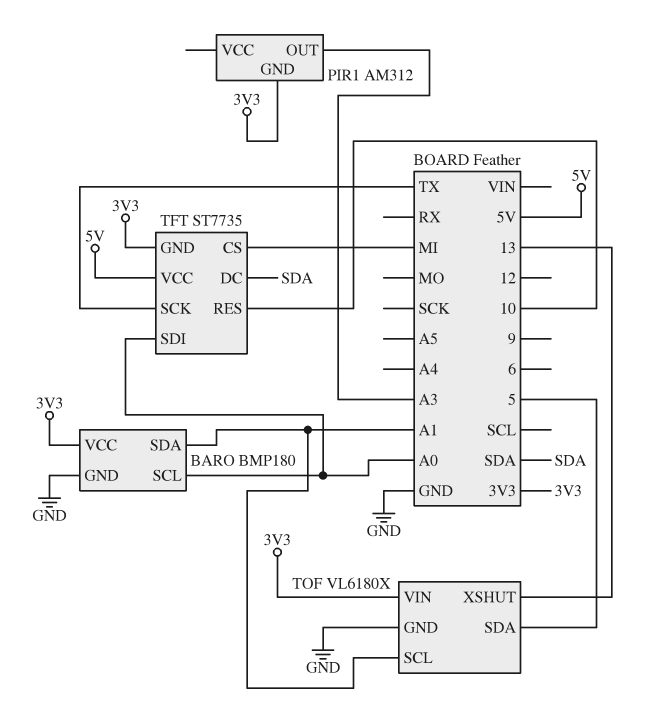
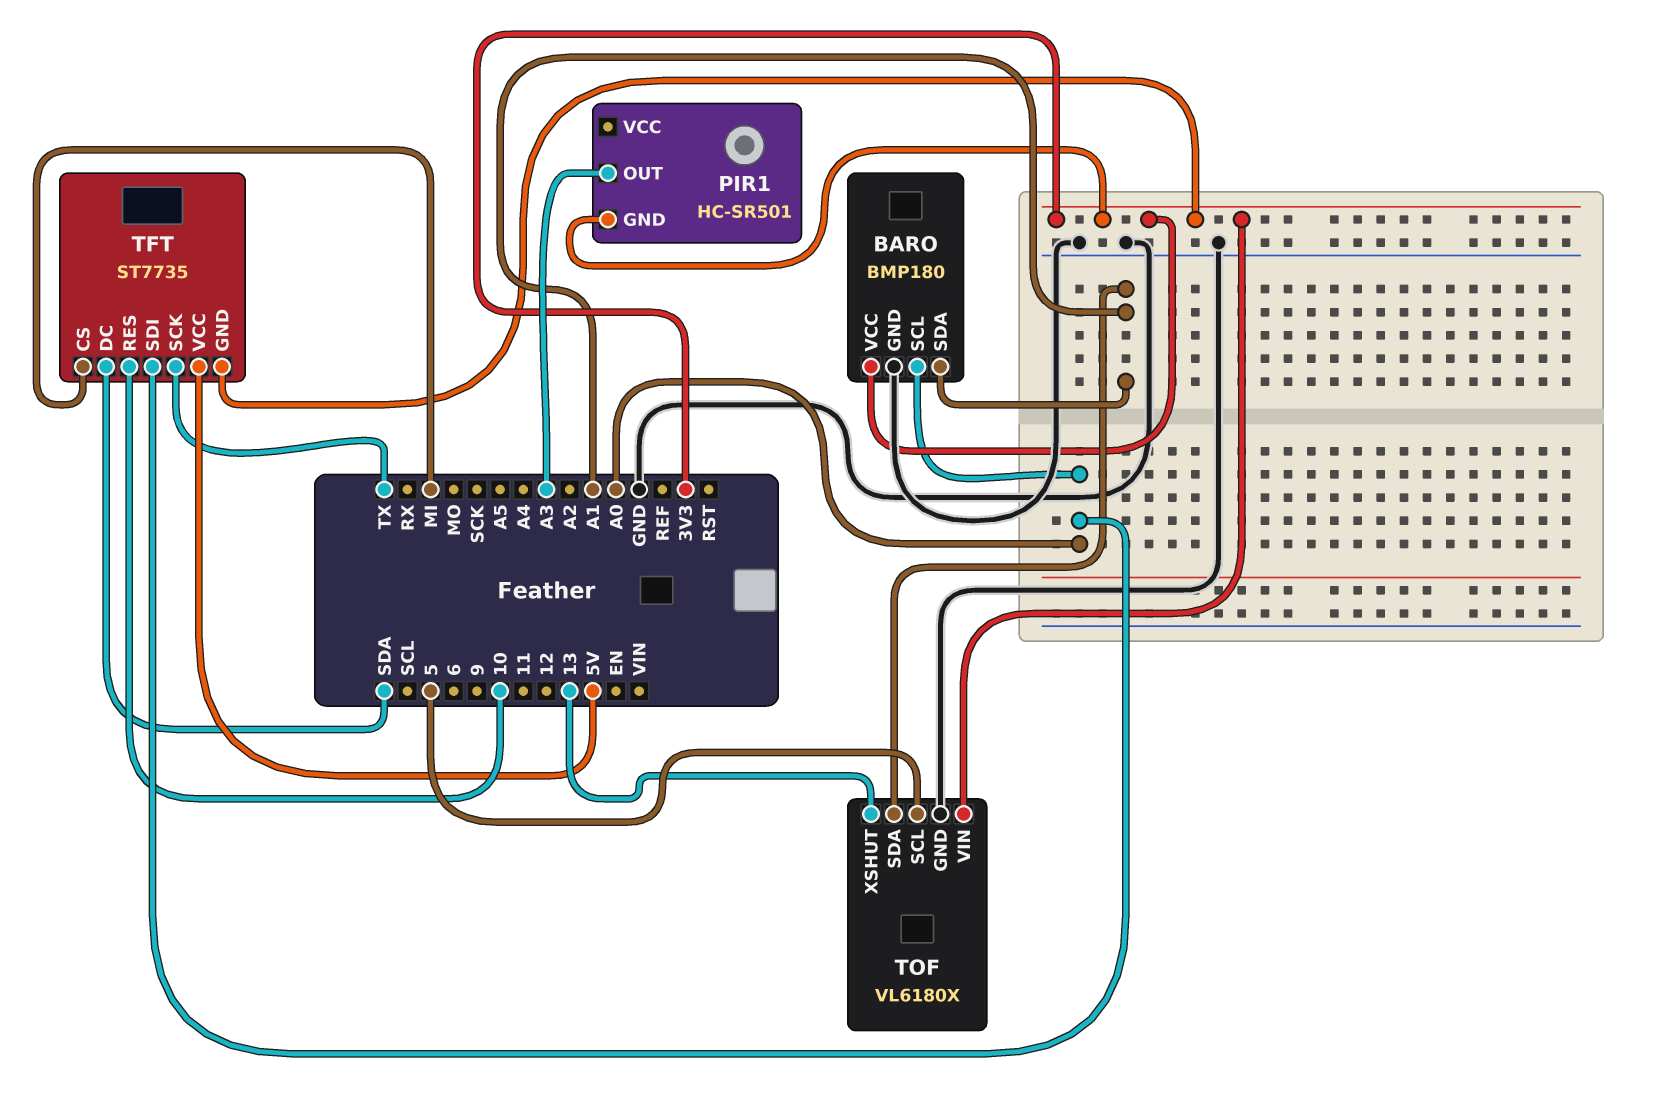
PIR1: AM312 -> HC-SR501
TOF pin SCL: A1 -> 5
TOF pin SDA: 5 -> A1

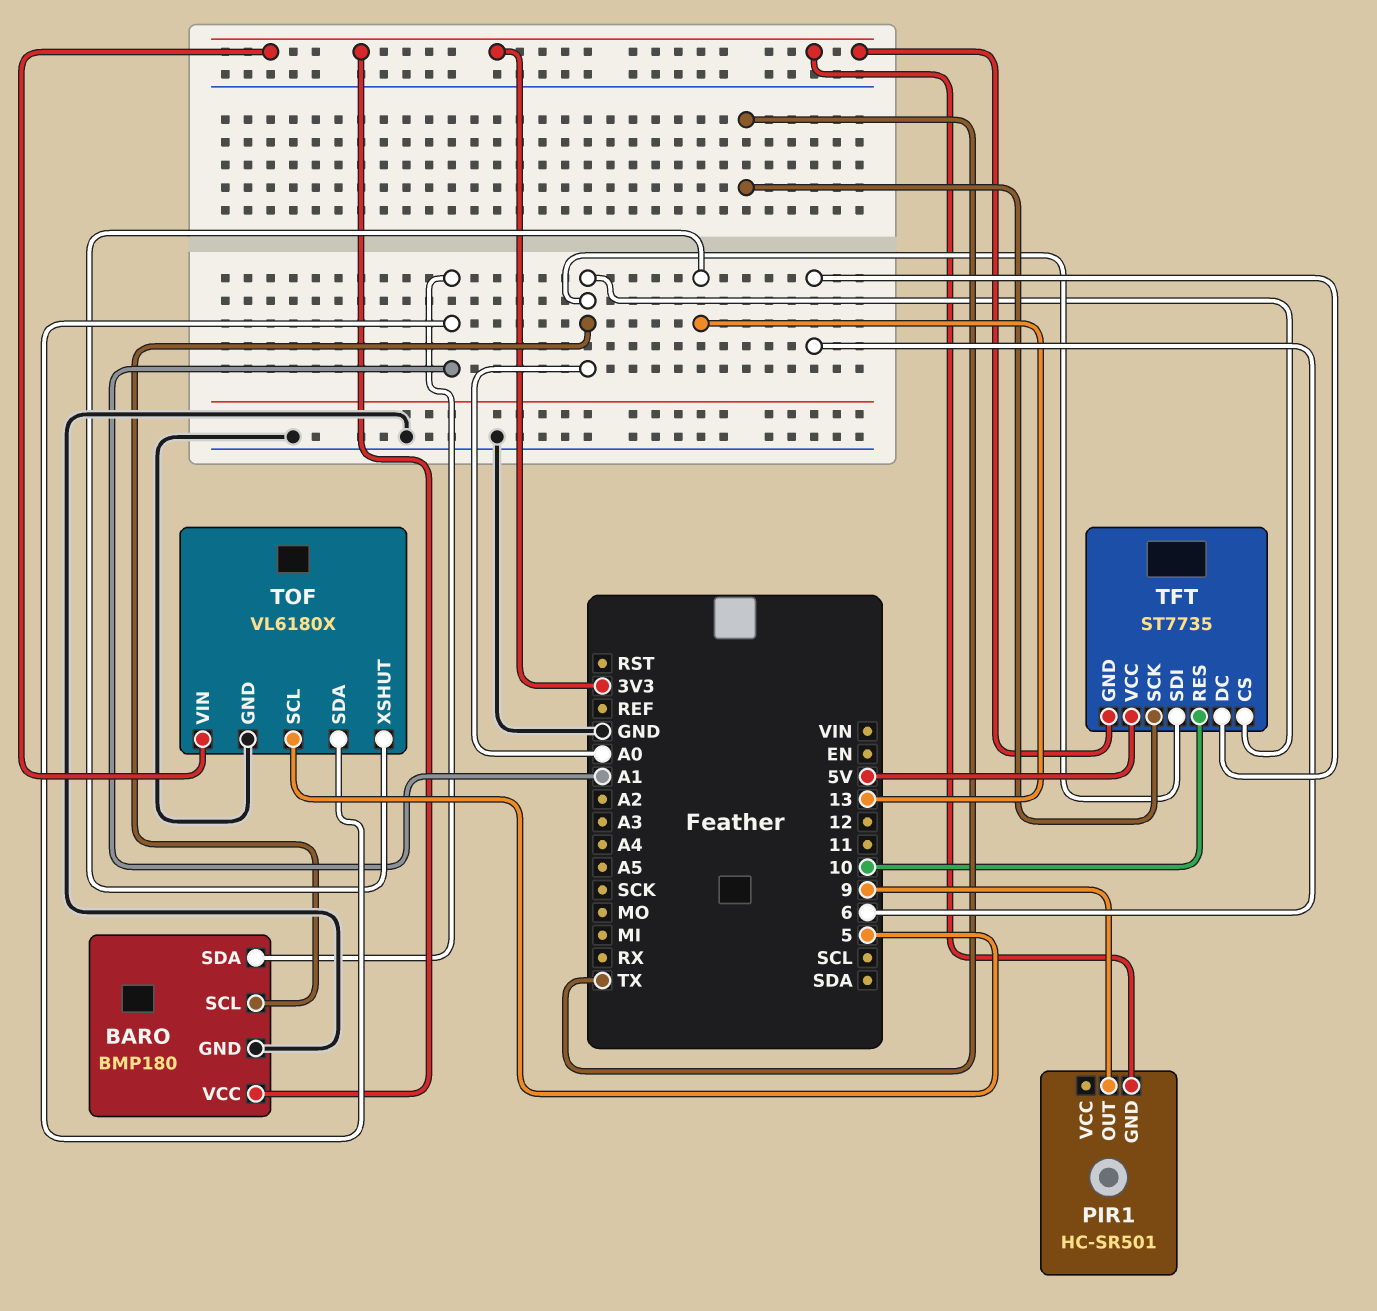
PIR1 pin OUT: A3 -> 9
TFT pin CS: MI -> A0
TFT pin DC: SDA -> 6

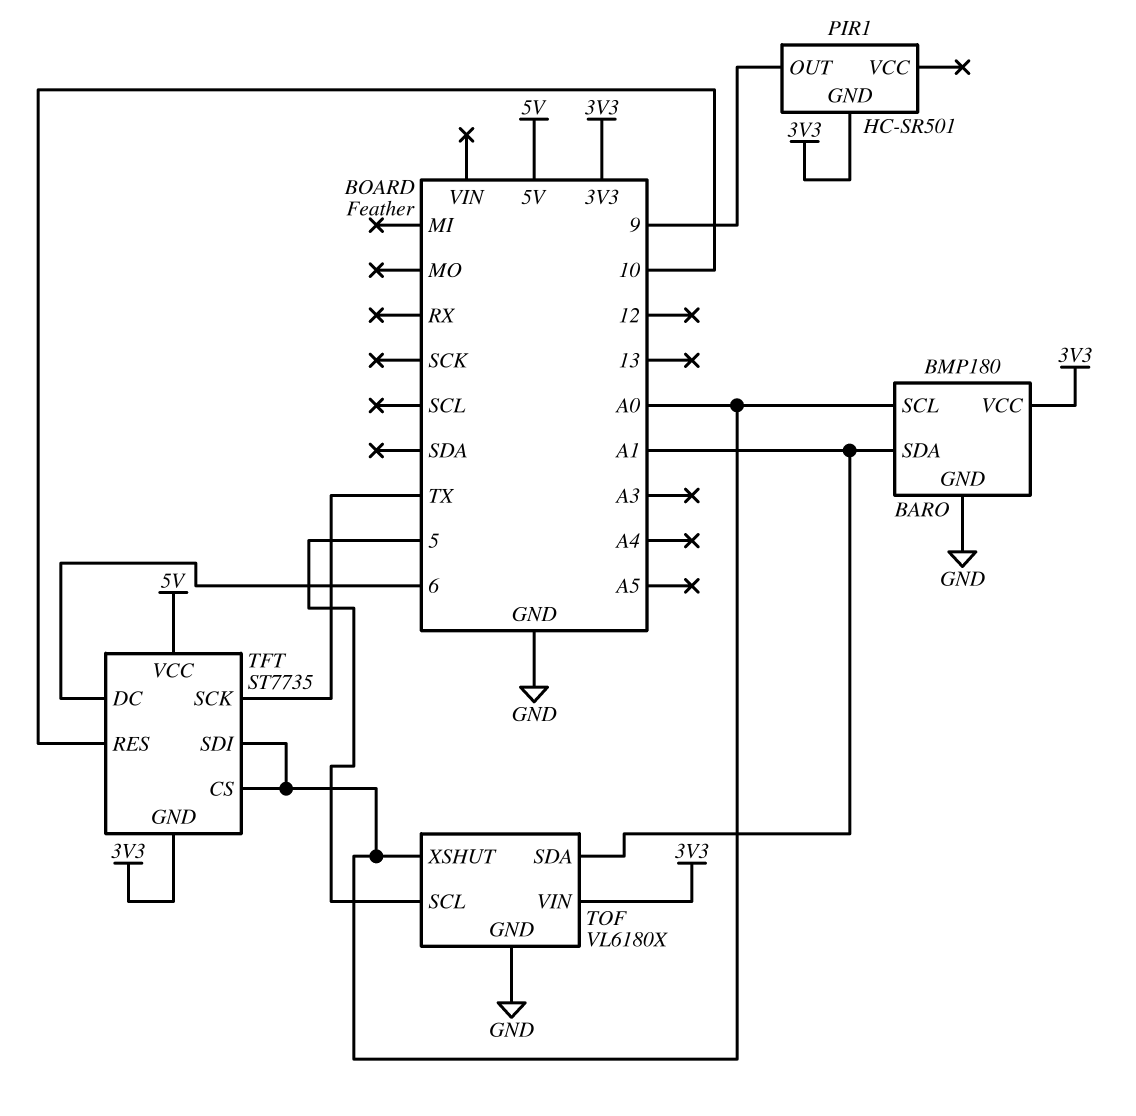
TOF pin XSHUT: 13 -> A0

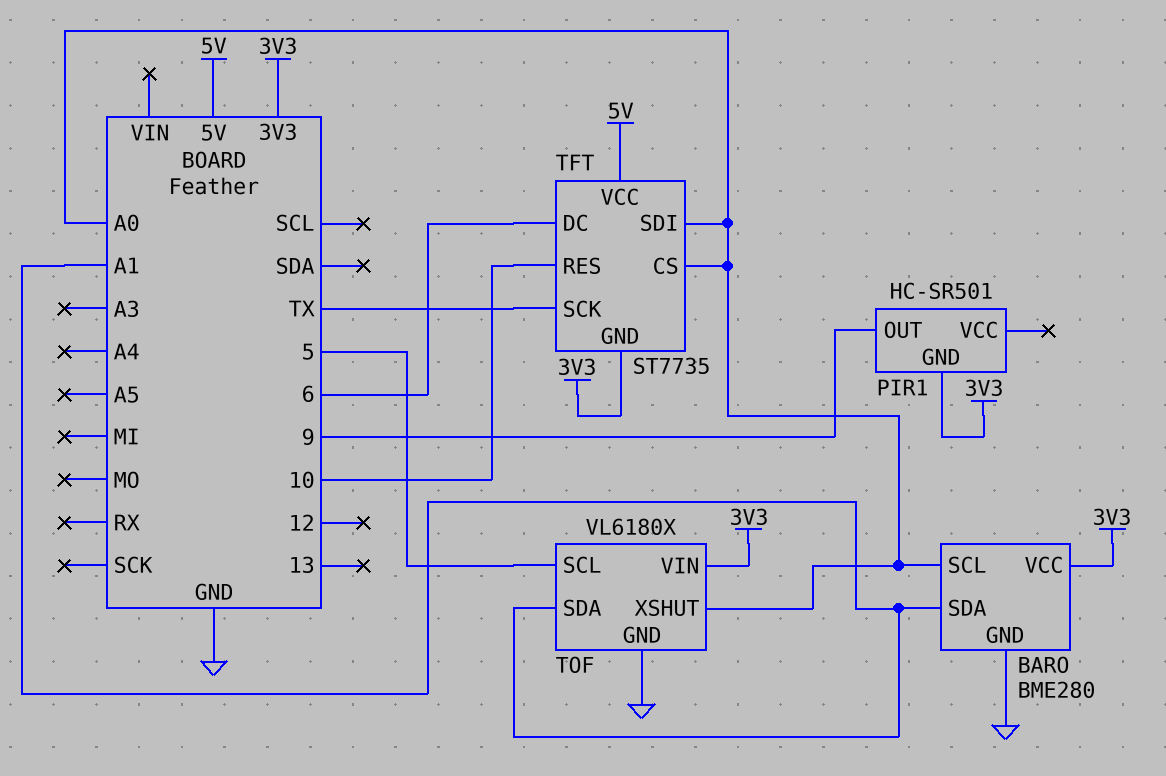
BARO: BMP180 -> BME280

